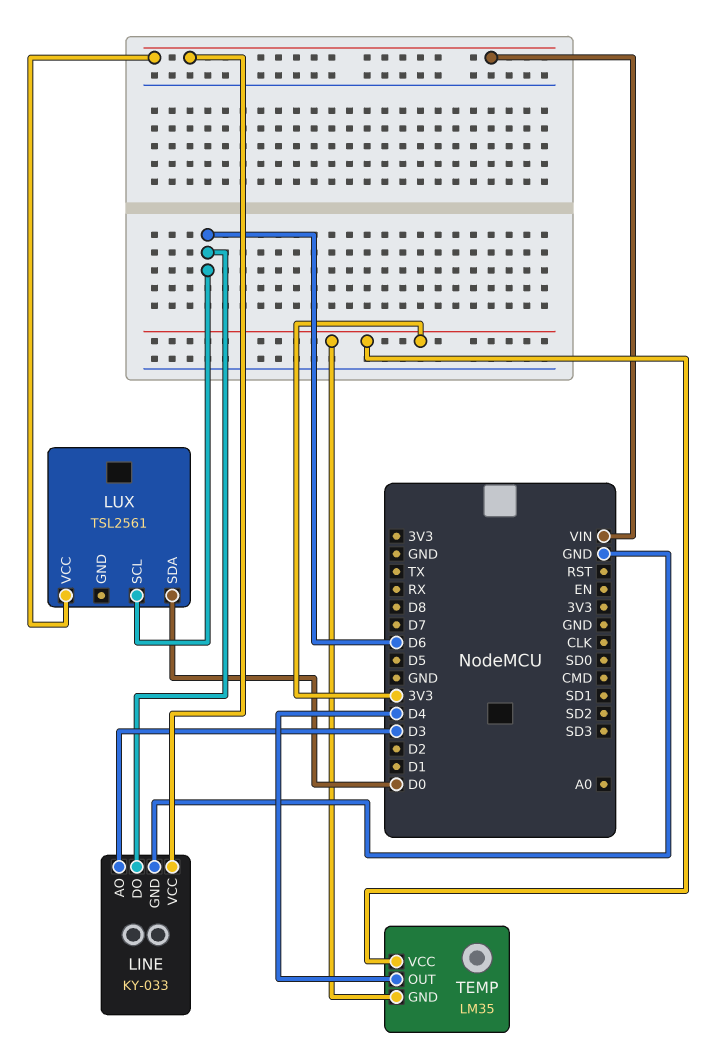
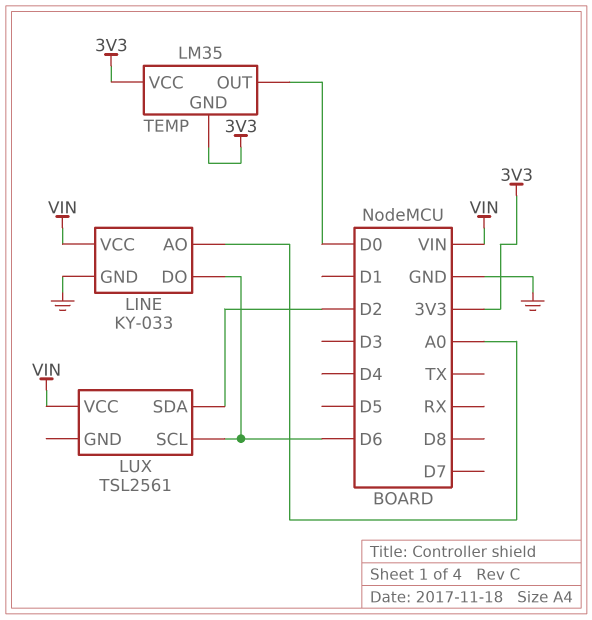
LINE pin AO: D3 -> A0
LUX pin SDA: D0 -> D2
TEMP pin OUT: D4 -> D0

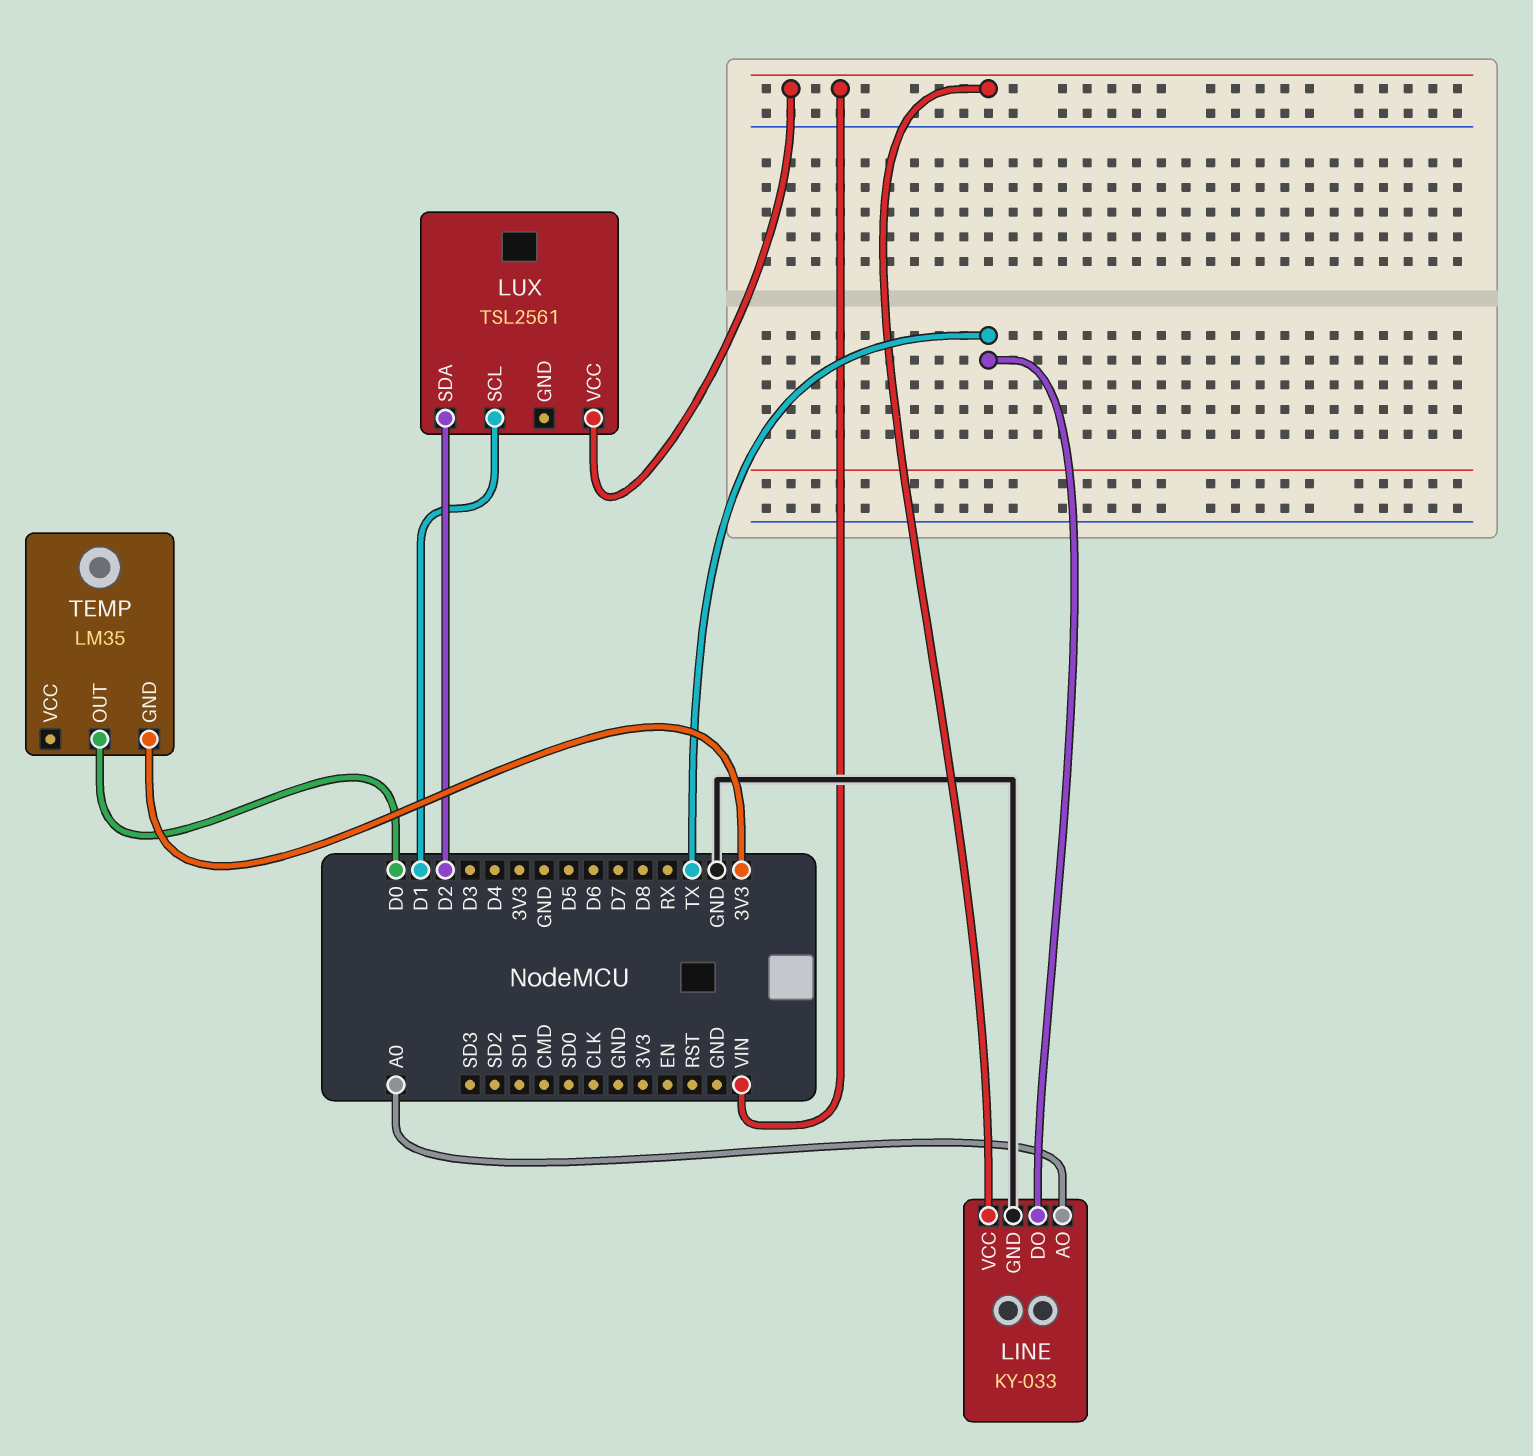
LINE pin DO: D6 -> TX
LUX pin SCL: D6 -> D1
TEMP pin VCC: 3V3 -> none

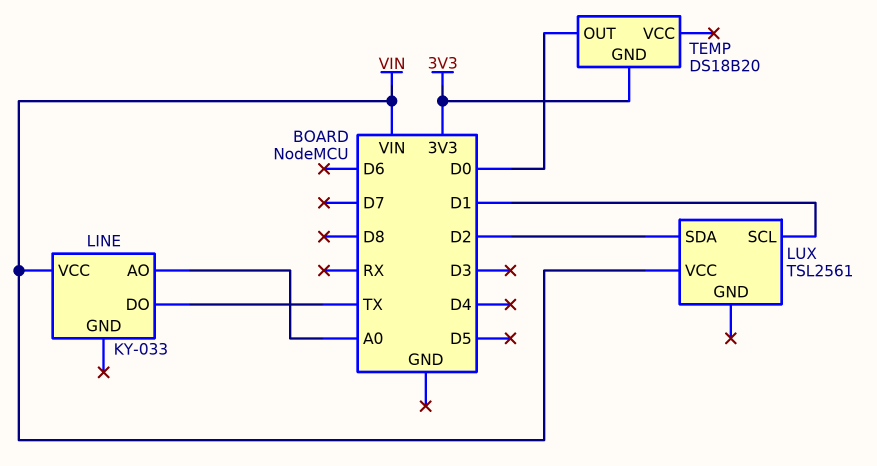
LINE pin GND: GND -> none
TEMP: LM35 -> DS18B20

